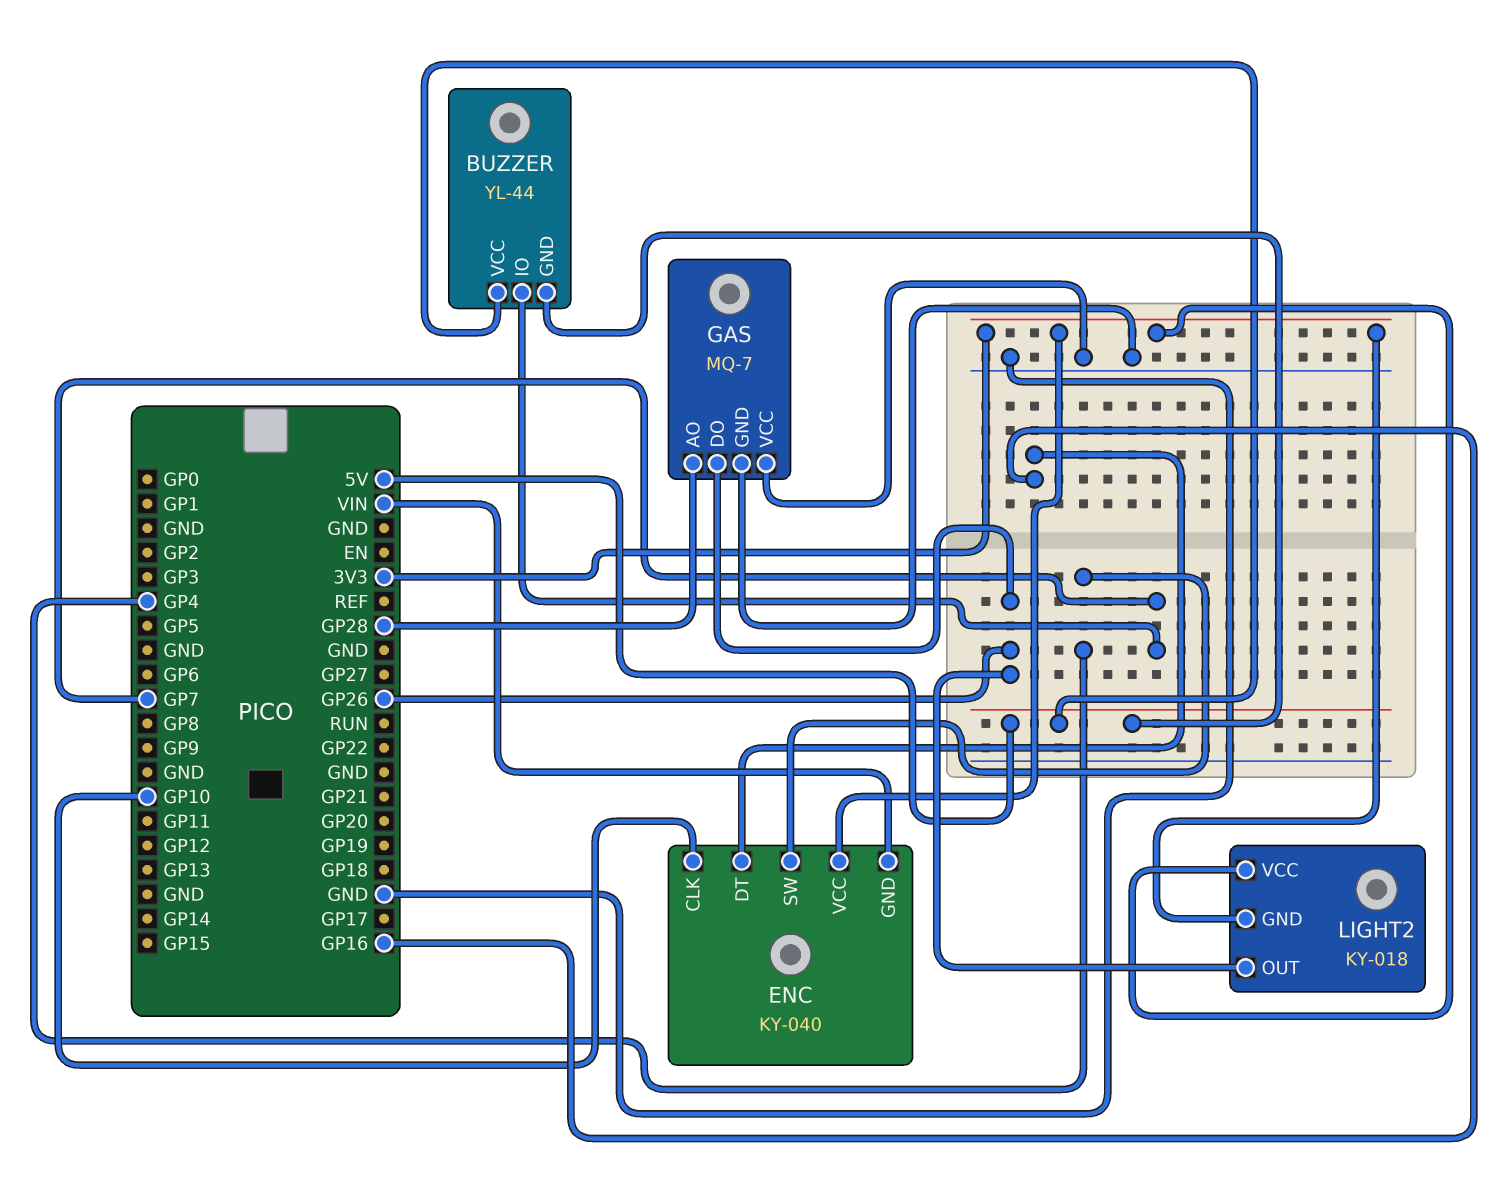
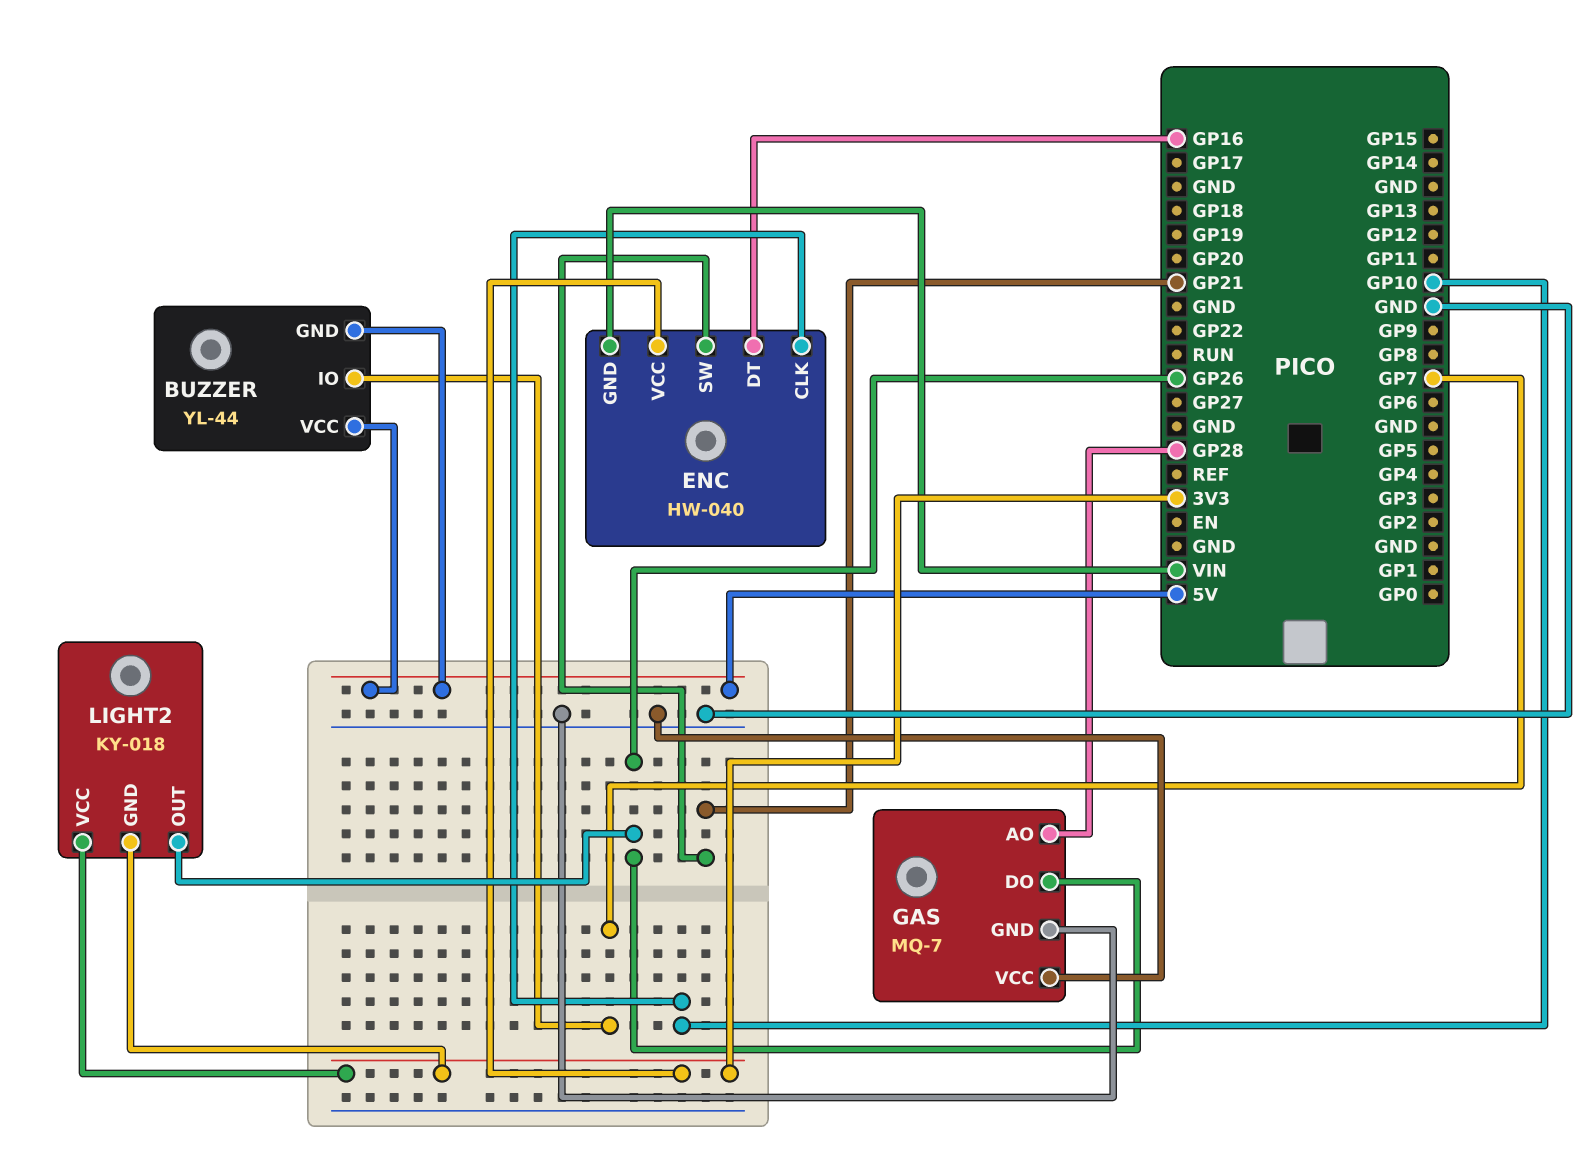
ENC: KY-040 -> HW-040
ENC pin SW: GP4 -> GP21

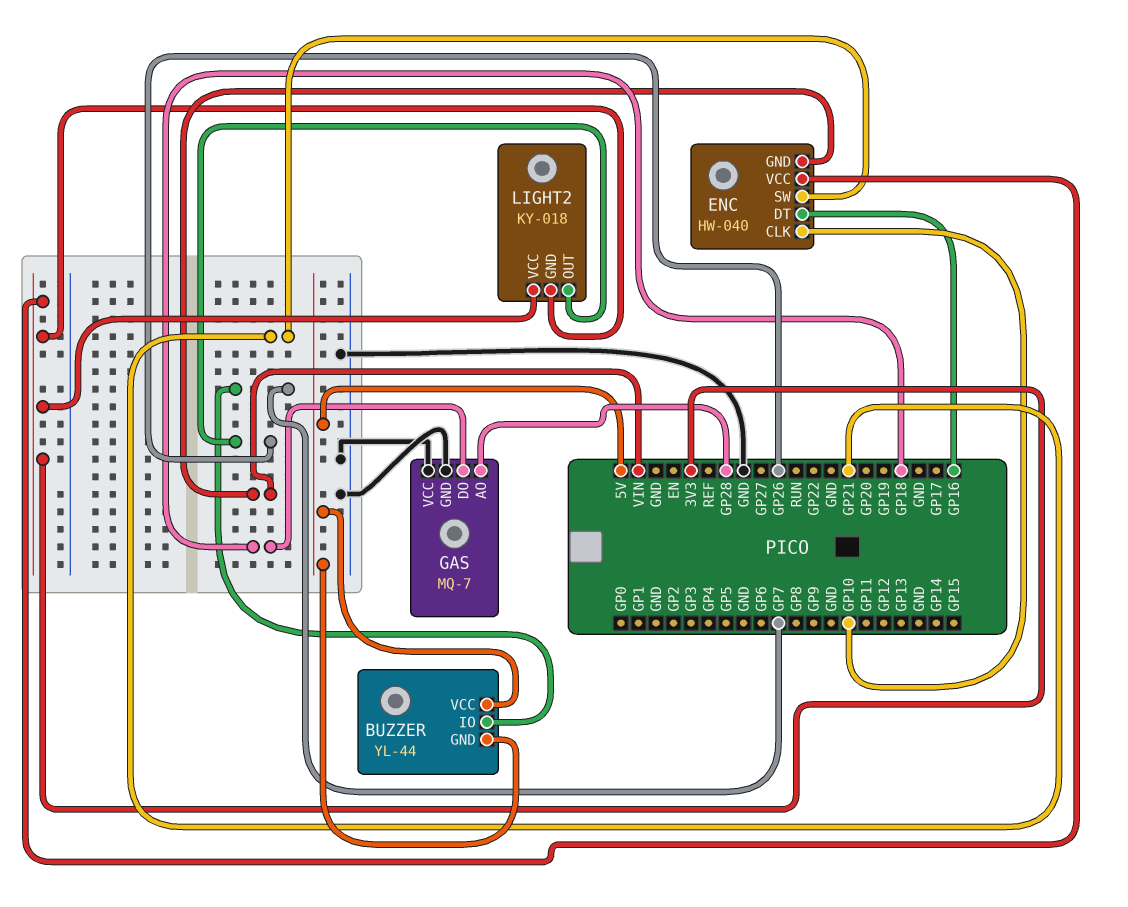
GAS pin DO: GP26 -> GP18

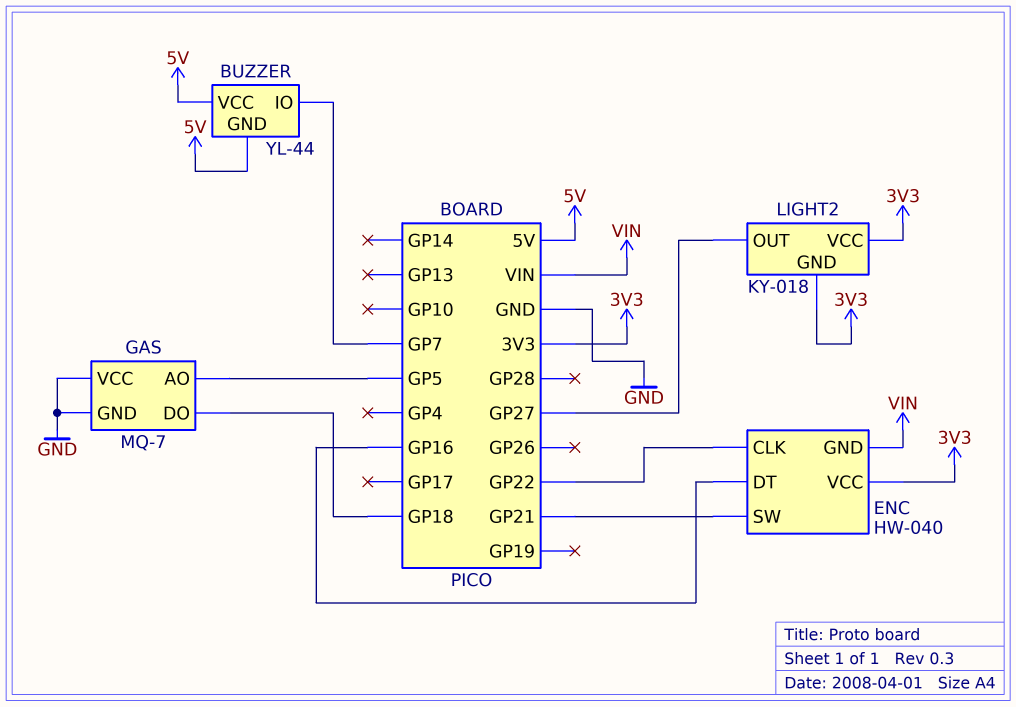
ENC pin CLK: GP10 -> GP22
GAS pin AO: GP28 -> GP5
LIGHT2 pin OUT: GP26 -> GP27

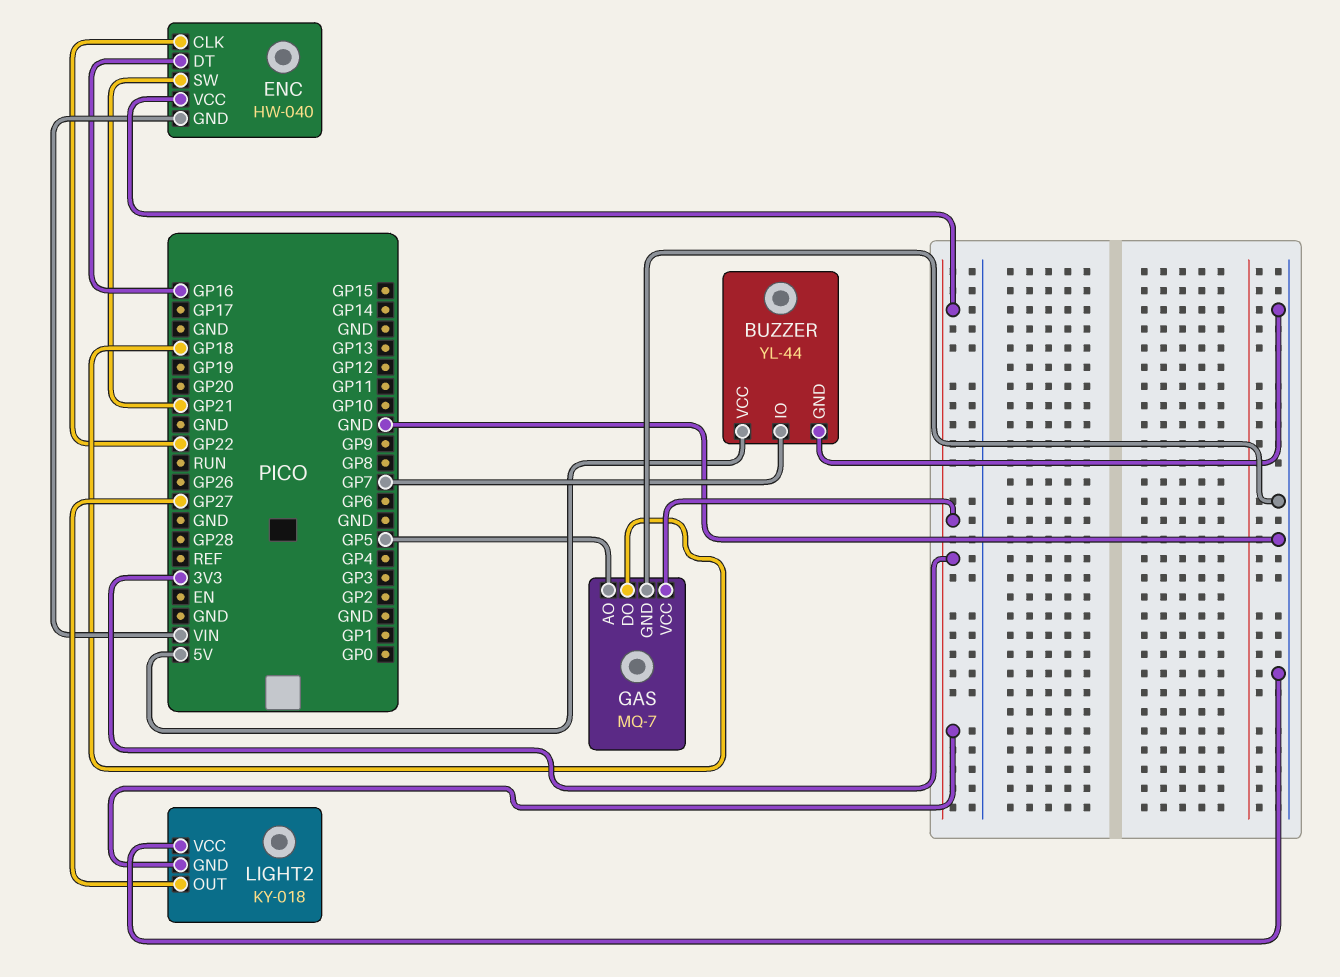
BUZZER pin GND: 5V -> GND
GAS pin VCC: GND -> 3V3
LIGHT2 pin VCC: 3V3 -> GND

